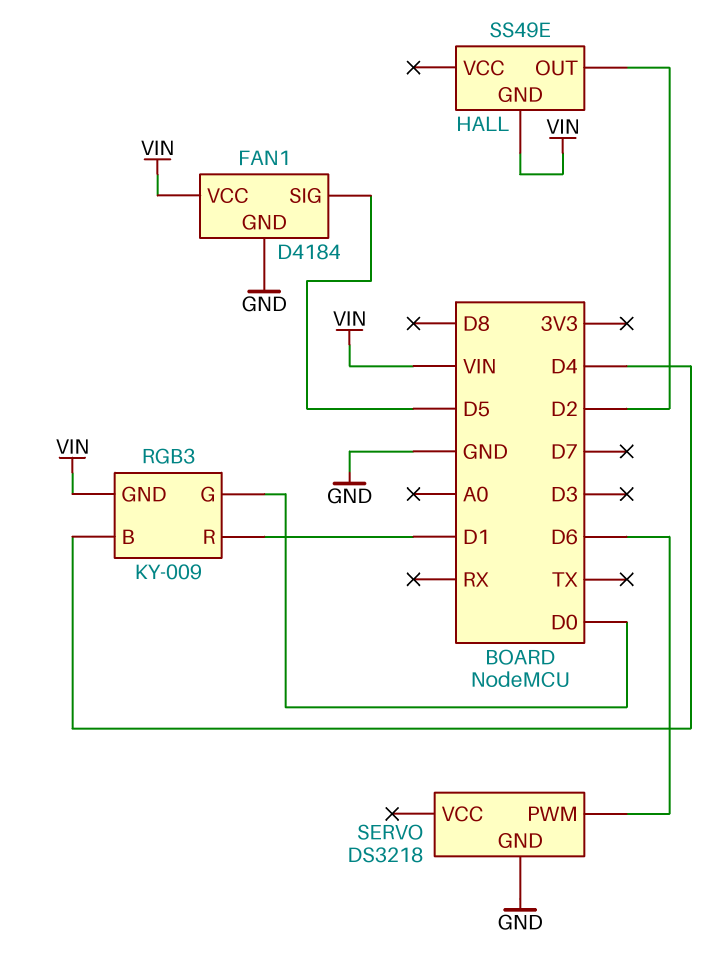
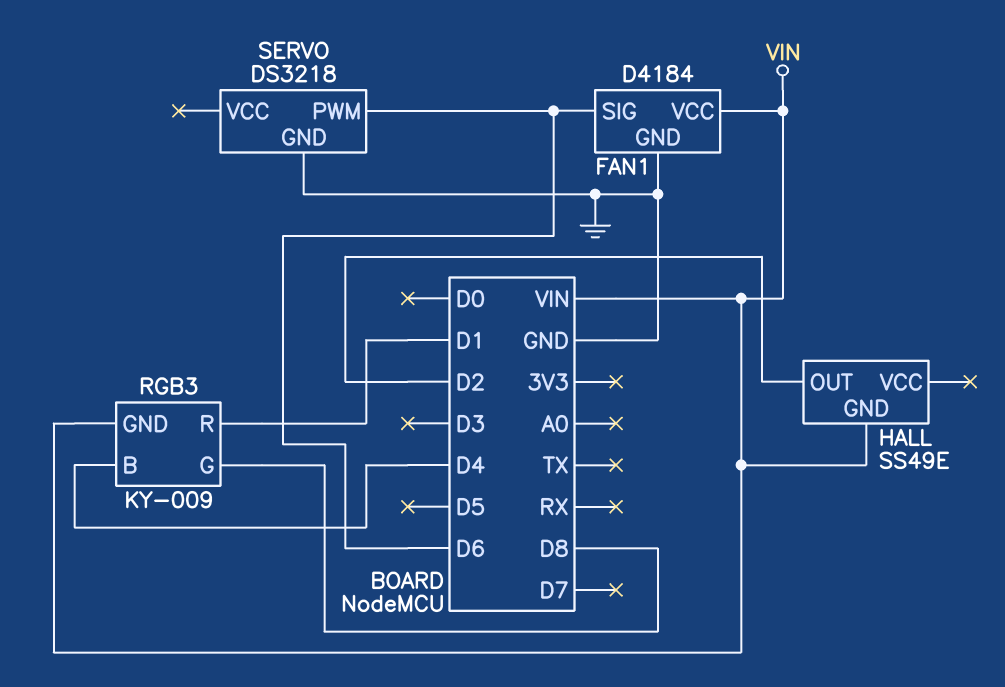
FAN1 pin SIG: D5 -> D6
RGB3 pin G: D0 -> D8

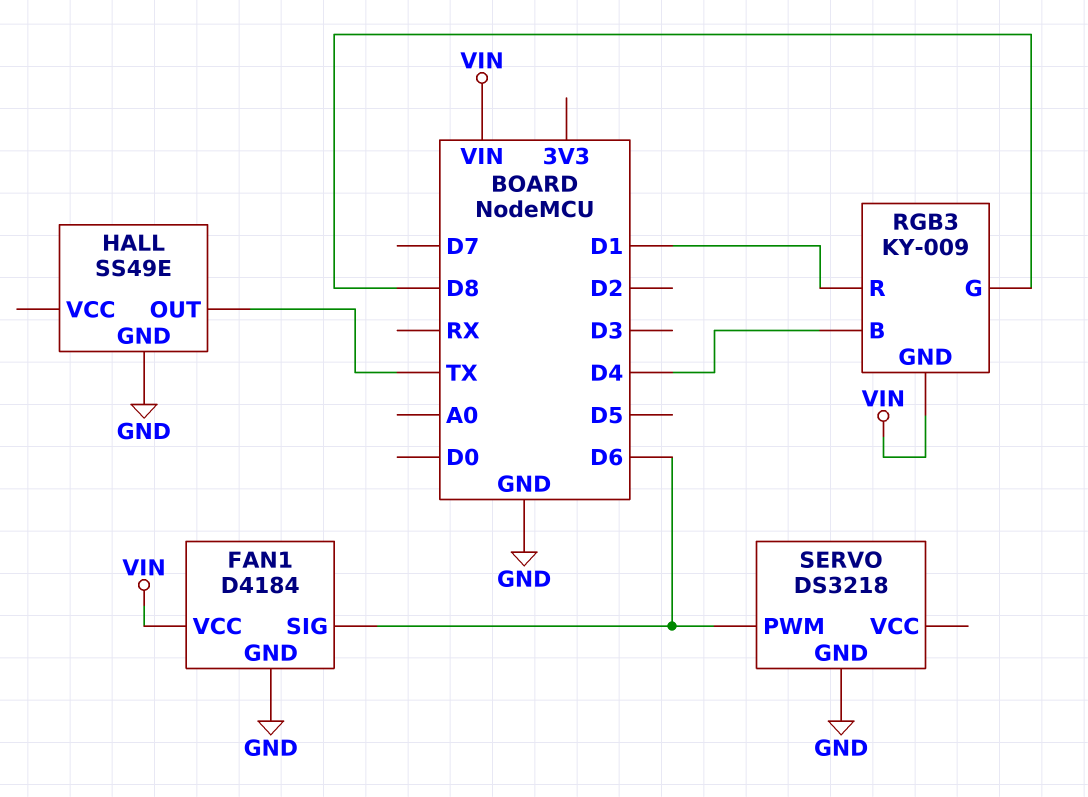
HALL pin GND: VIN -> GND
HALL pin OUT: D2 -> TX

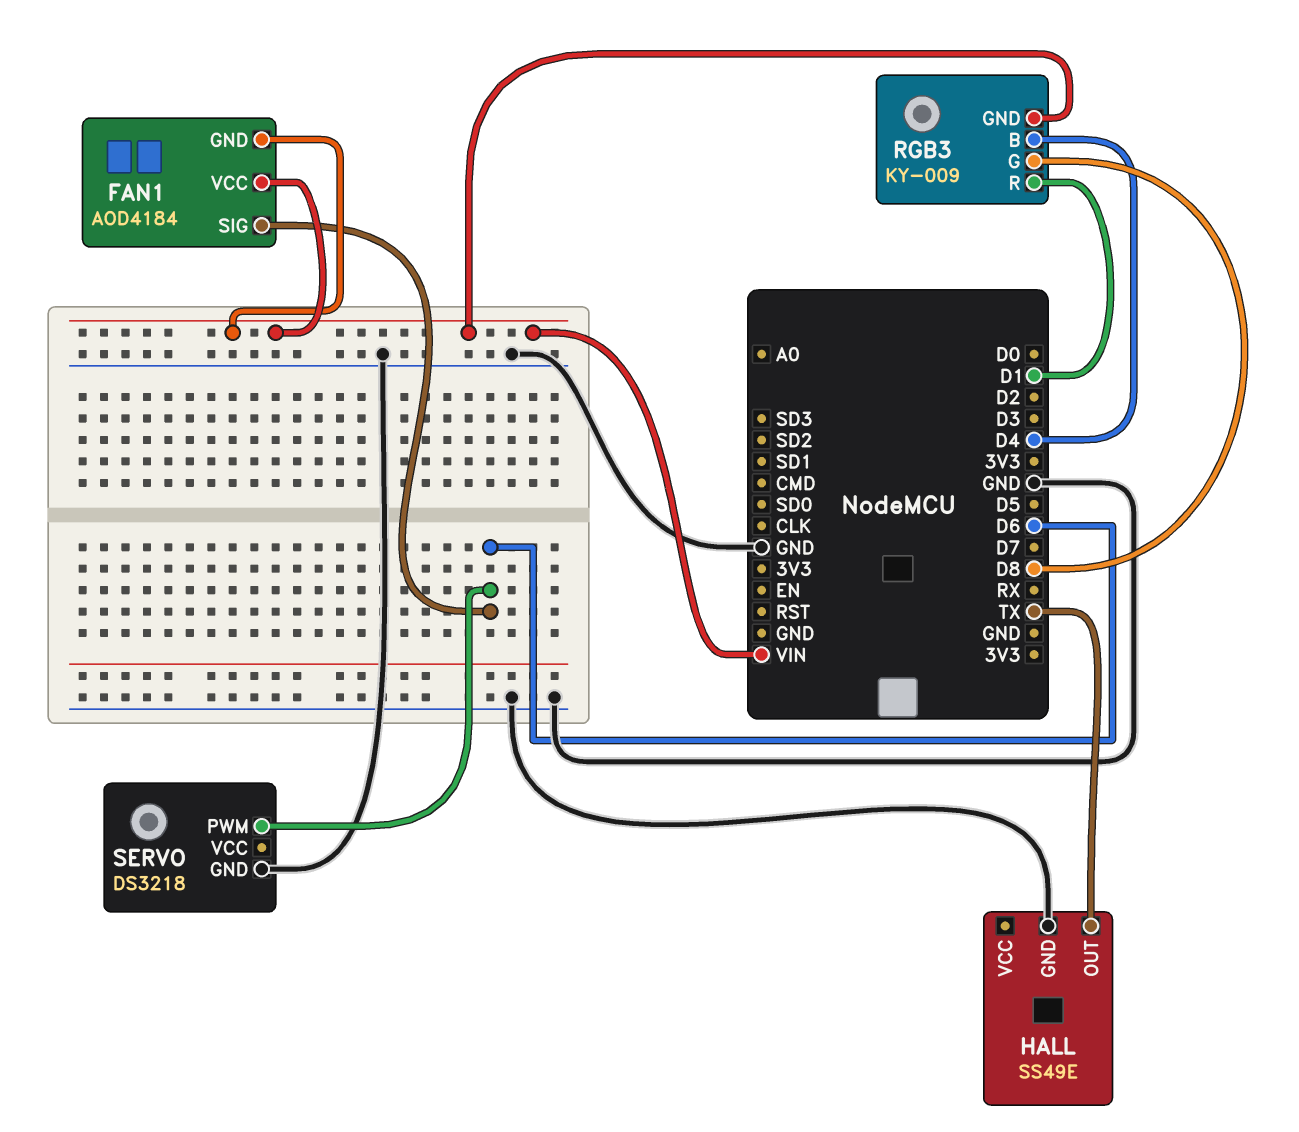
FAN1: D4184 -> AOD4184
FAN1 pin GND: GND -> VIN

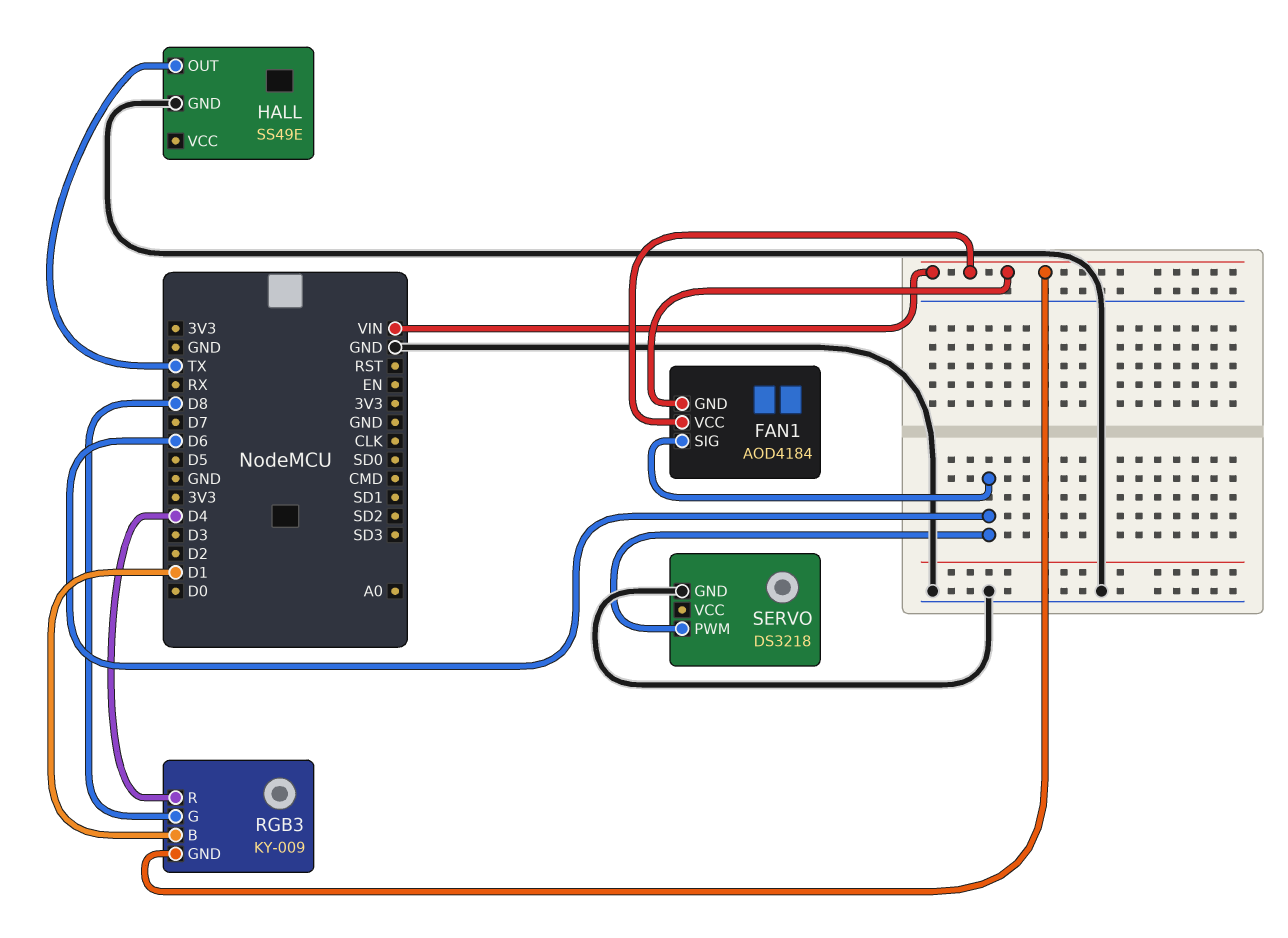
RGB3 pin B: D4 -> D1
RGB3 pin R: D1 -> D4

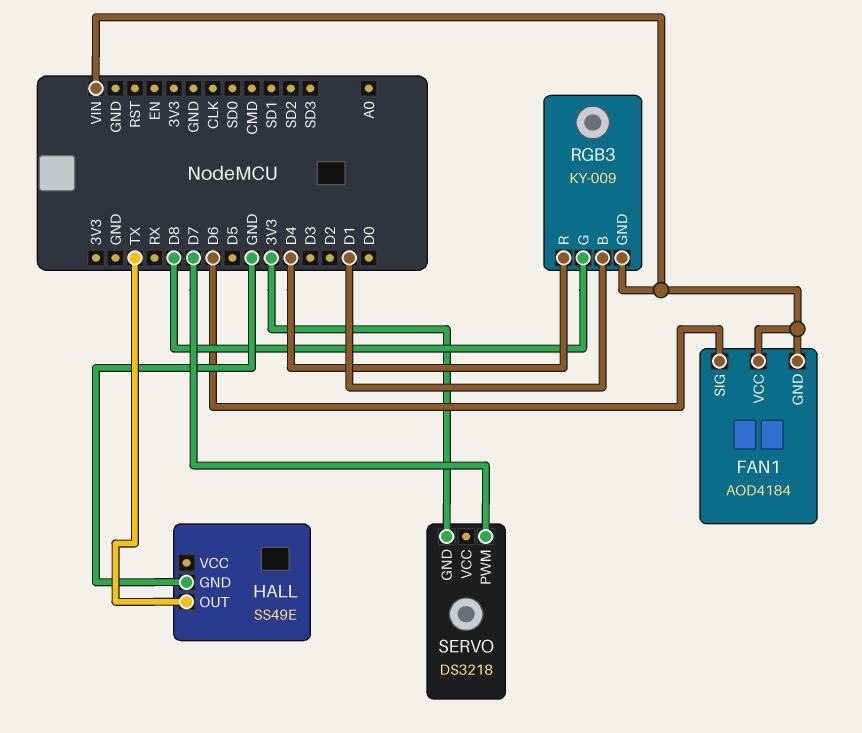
SERVO pin GND: GND -> 3V3
SERVO pin PWM: D6 -> D7

